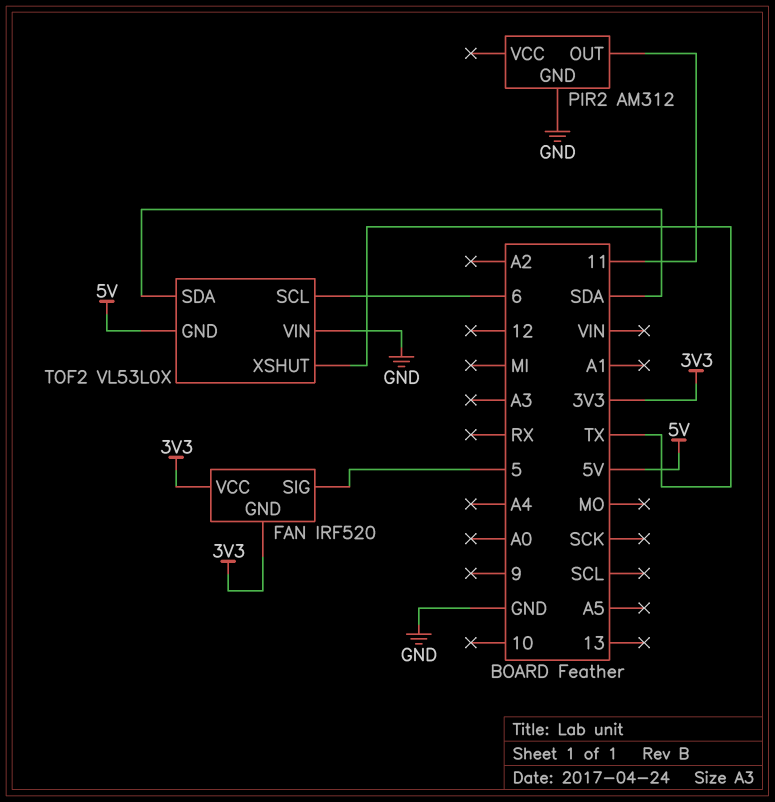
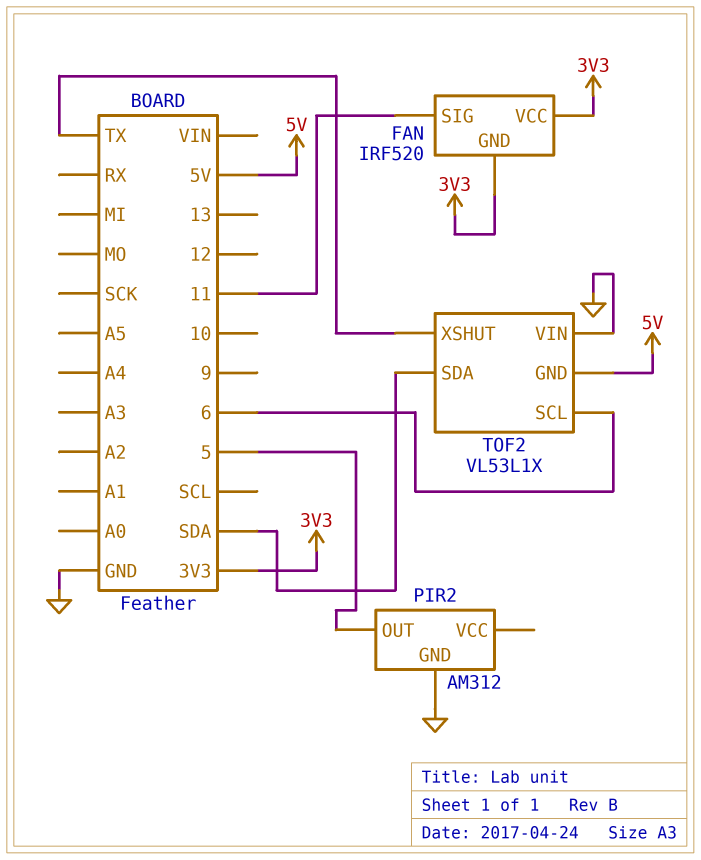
FAN pin SIG: 5 -> 11
PIR2 pin OUT: 11 -> 5
TOF2: VL53L0X -> VL53L1X

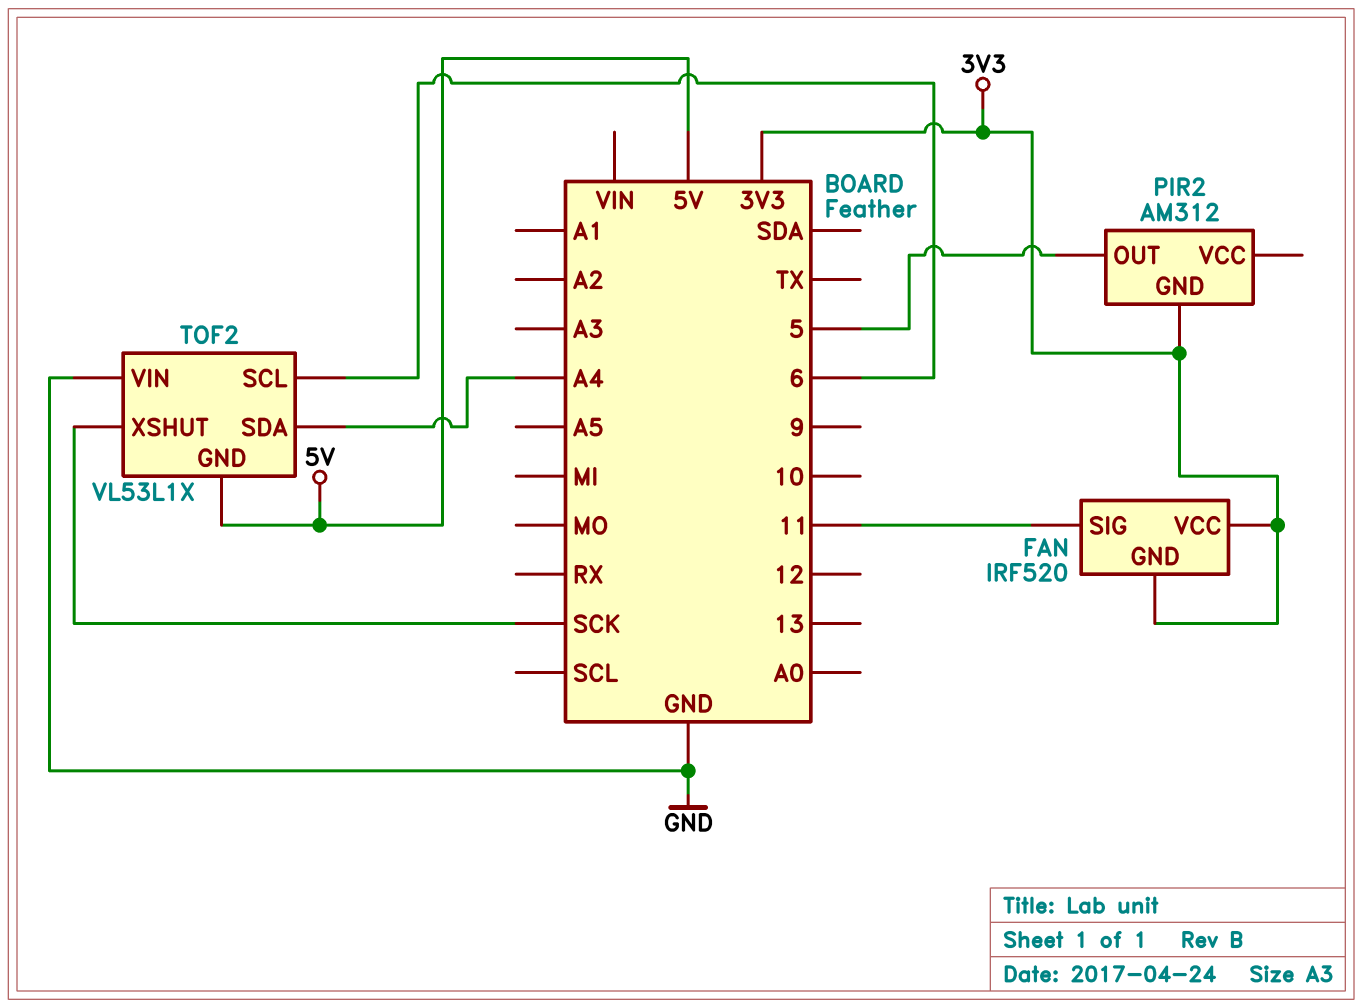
PIR2 pin GND: GND -> 3V3
TOF2 pin SDA: SDA -> A4
TOF2 pin XSHUT: TX -> SCK

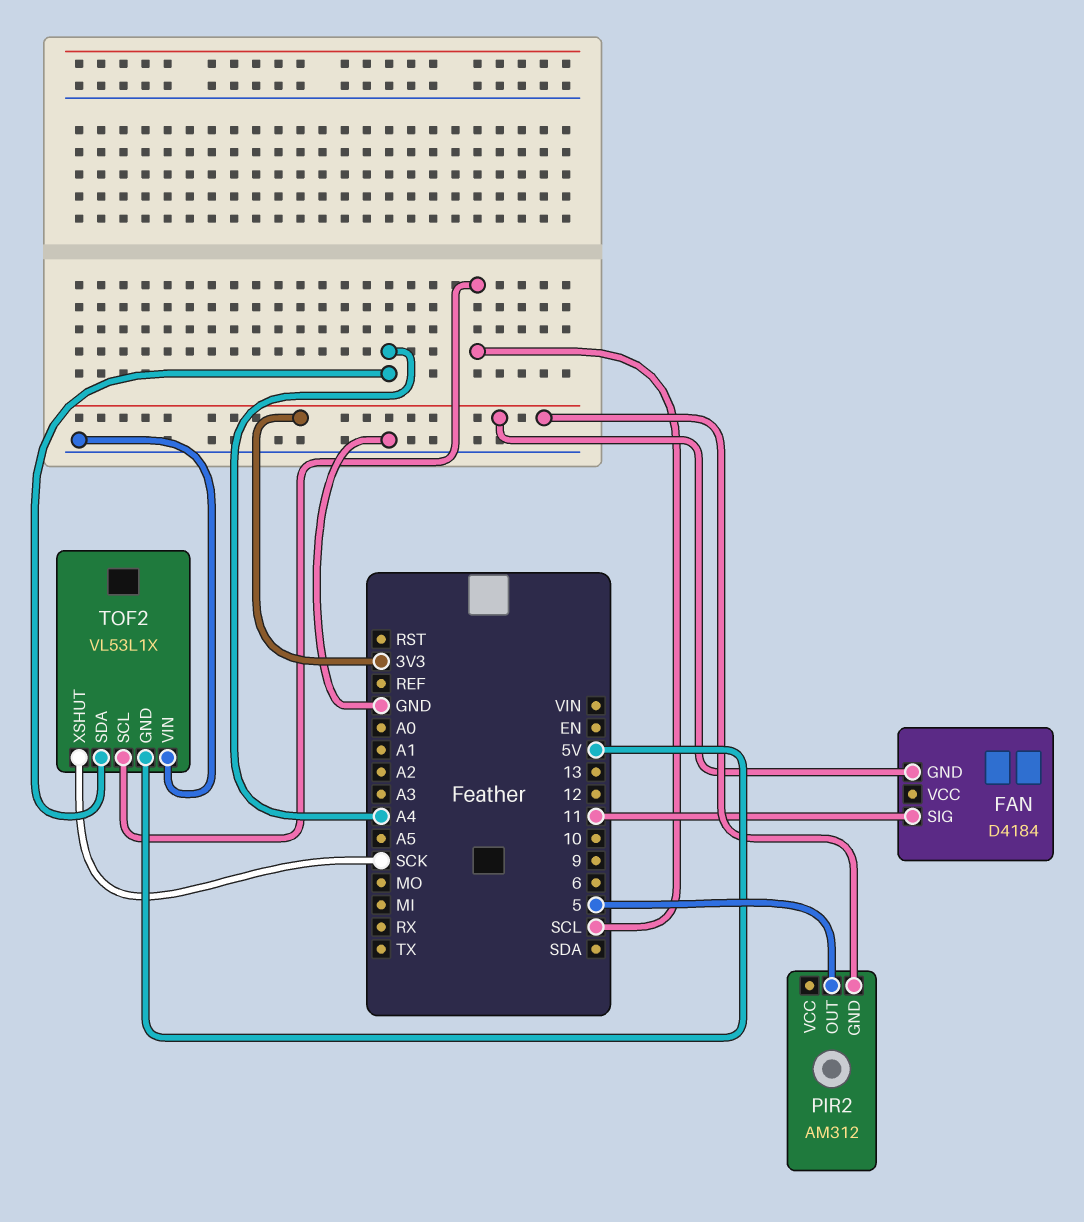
FAN: IRF520 -> D4184
FAN pin VCC: 3V3 -> none
TOF2 pin SCL: 6 -> SCL

